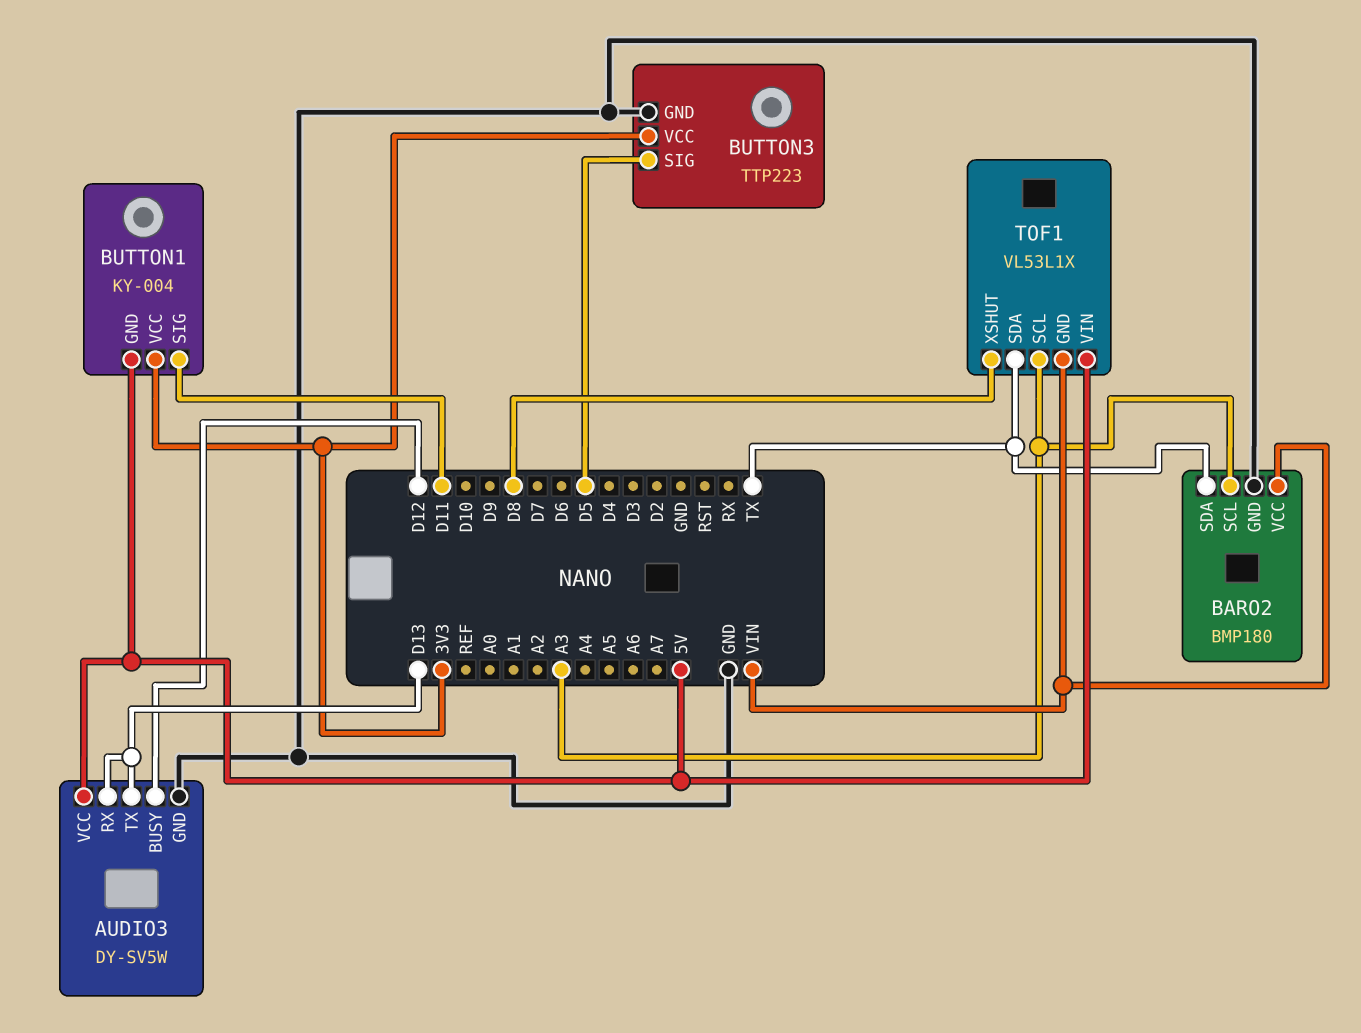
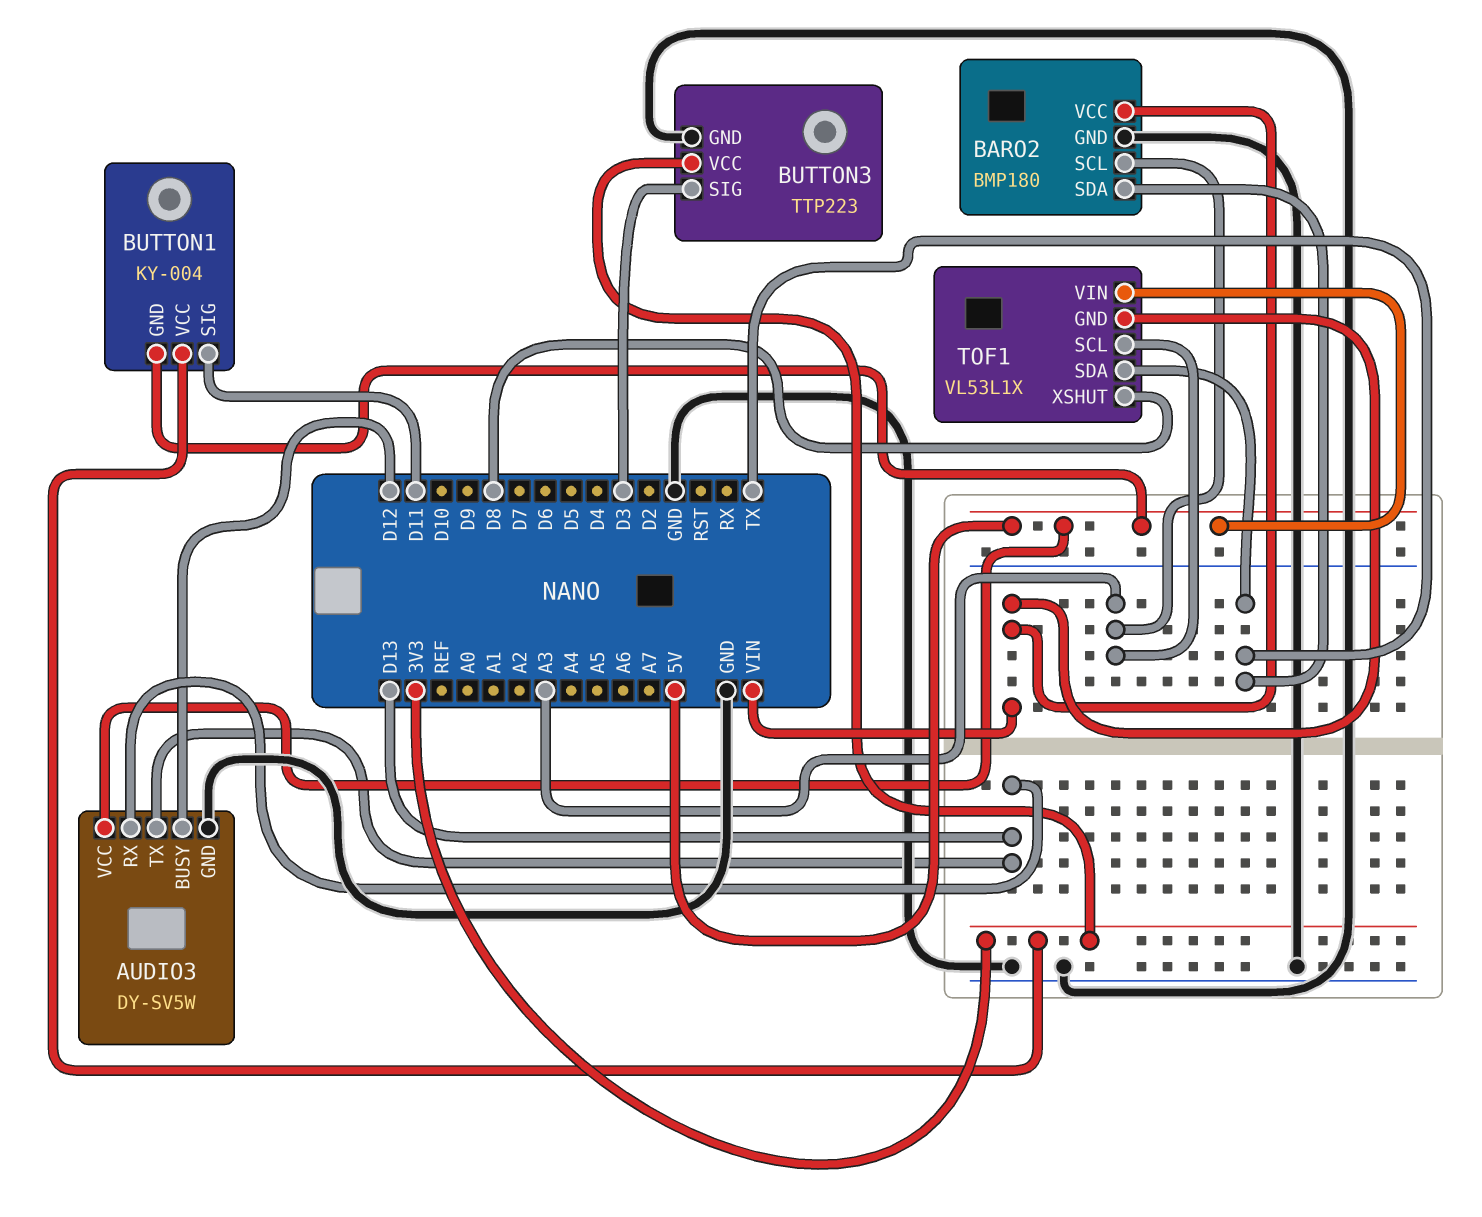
BUTTON3 pin SIG: D5 -> D3

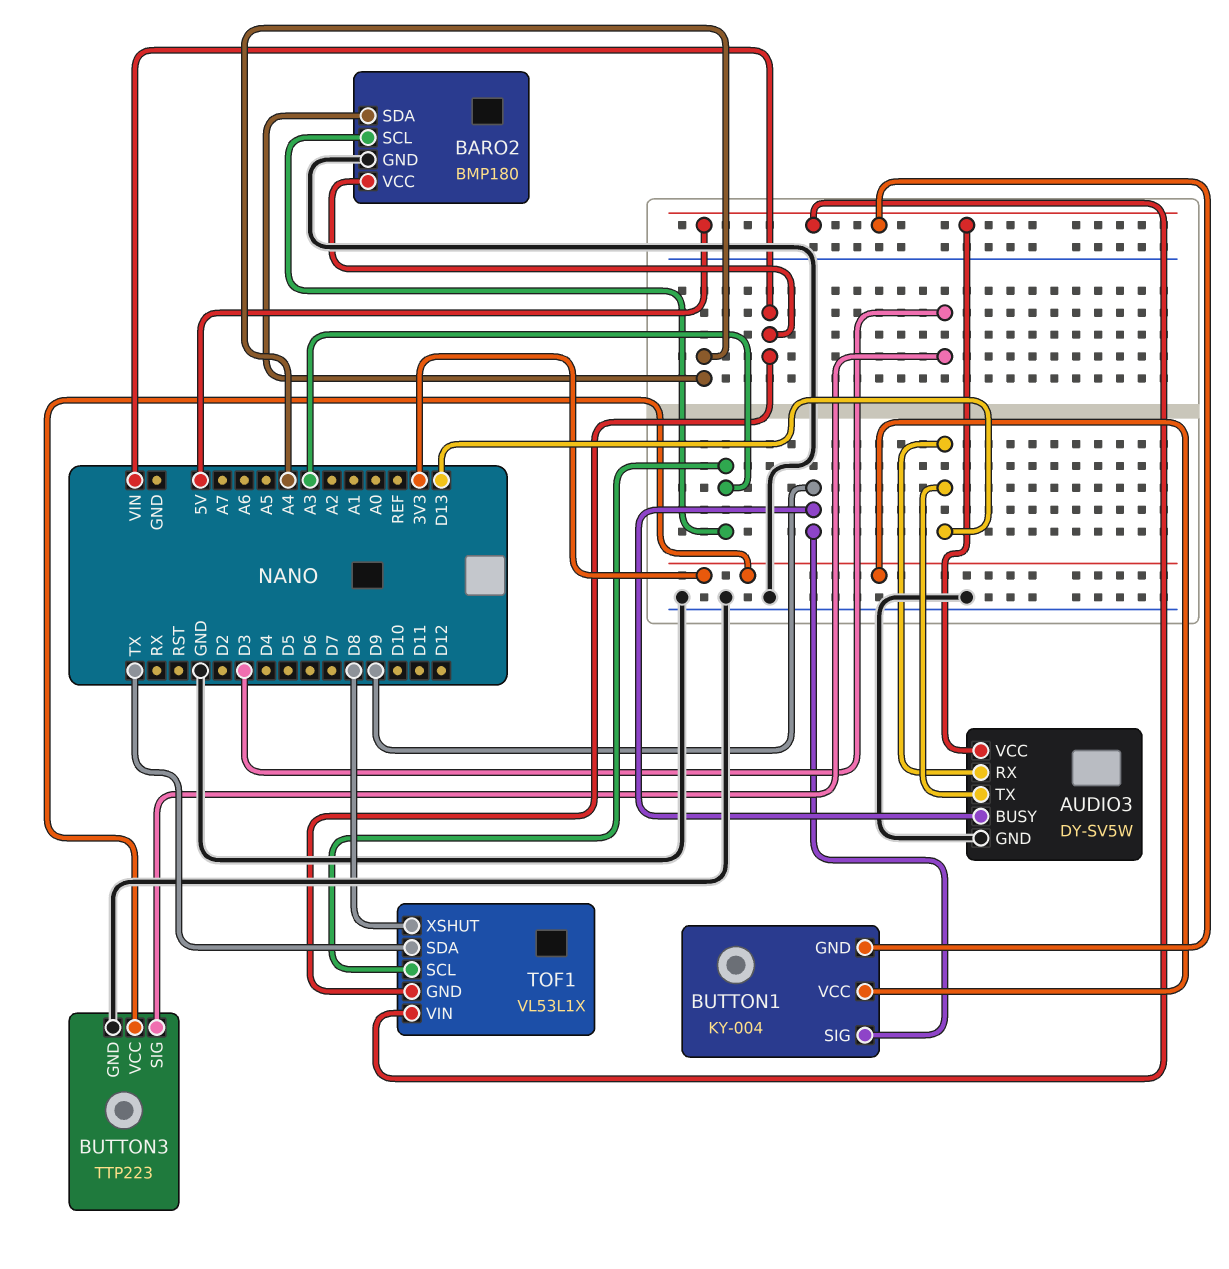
AUDIO3 pin BUSY: D12 -> D9
BARO2 pin SDA: TX -> A4
BUTTON1 pin SIG: D11 -> D9

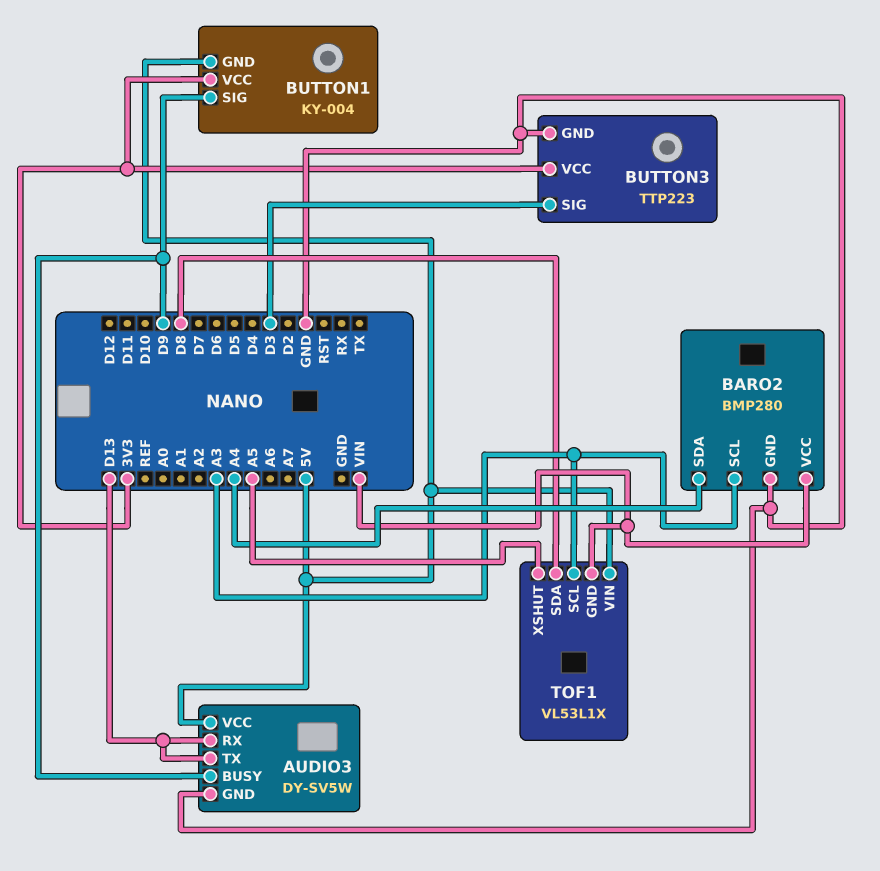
BARO2: BMP180 -> BMP280
TOF1 pin SDA: TX -> D8
TOF1 pin XSHUT: D8 -> A5

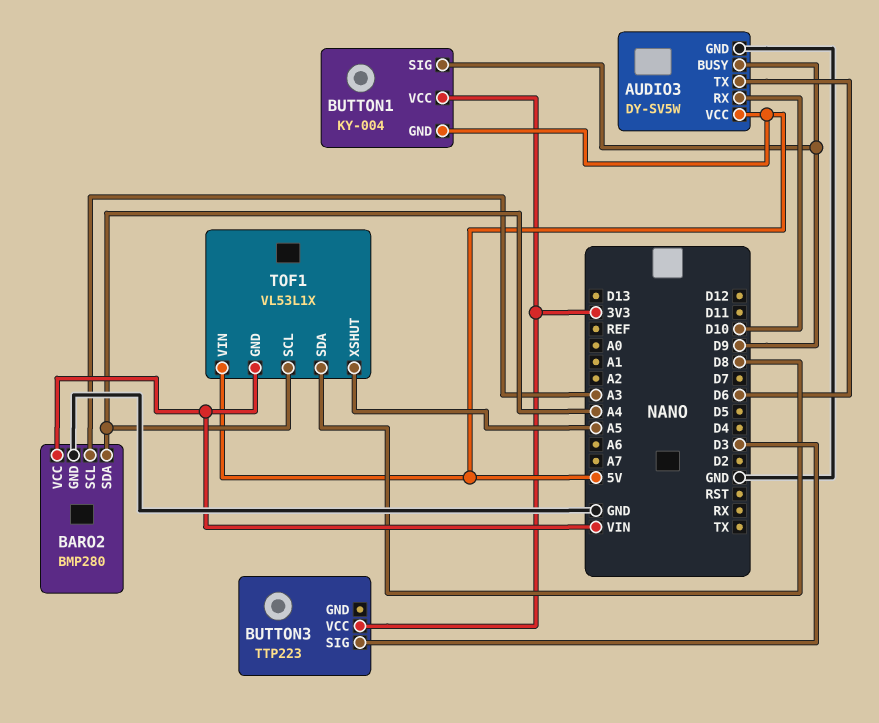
AUDIO3 pin RX: D13 -> D10
AUDIO3 pin TX: D13 -> D6
BUTTON3 pin GND: GND -> none
TOF1 pin SCL: A3 -> A4

